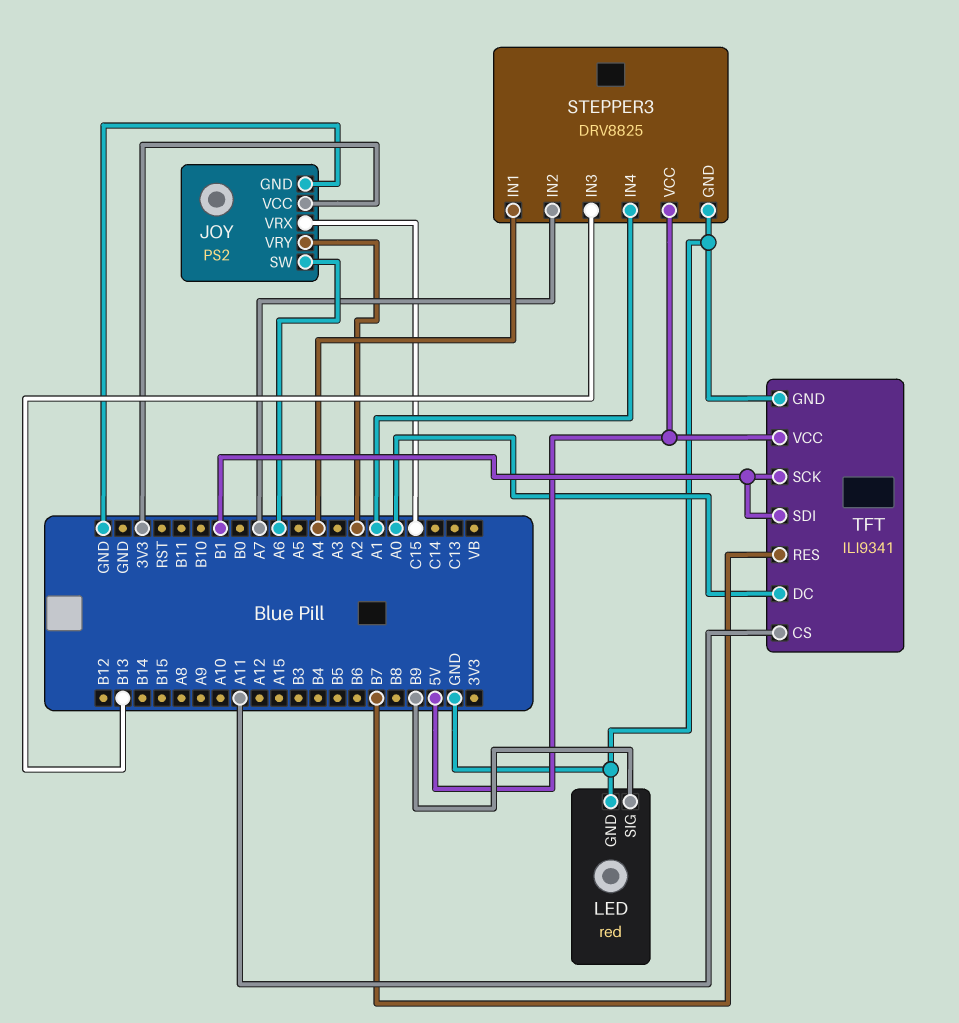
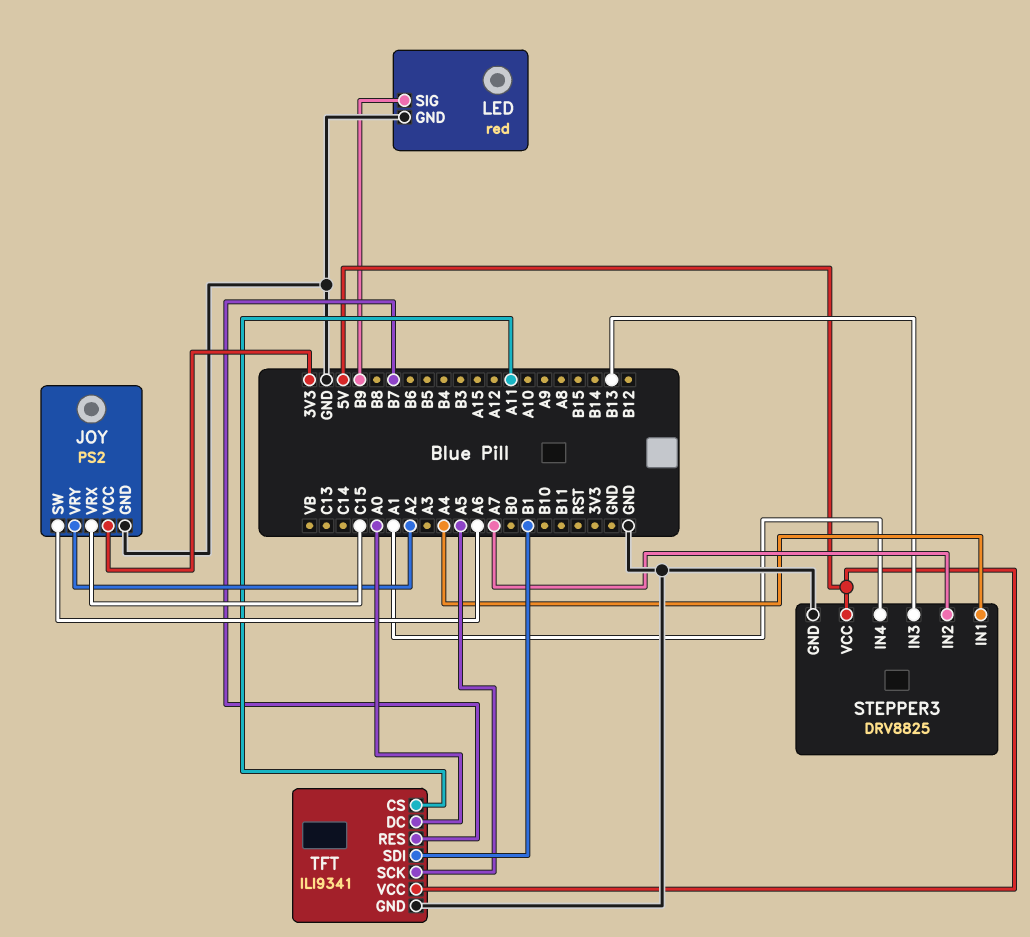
TFT pin SCK: B1 -> A5

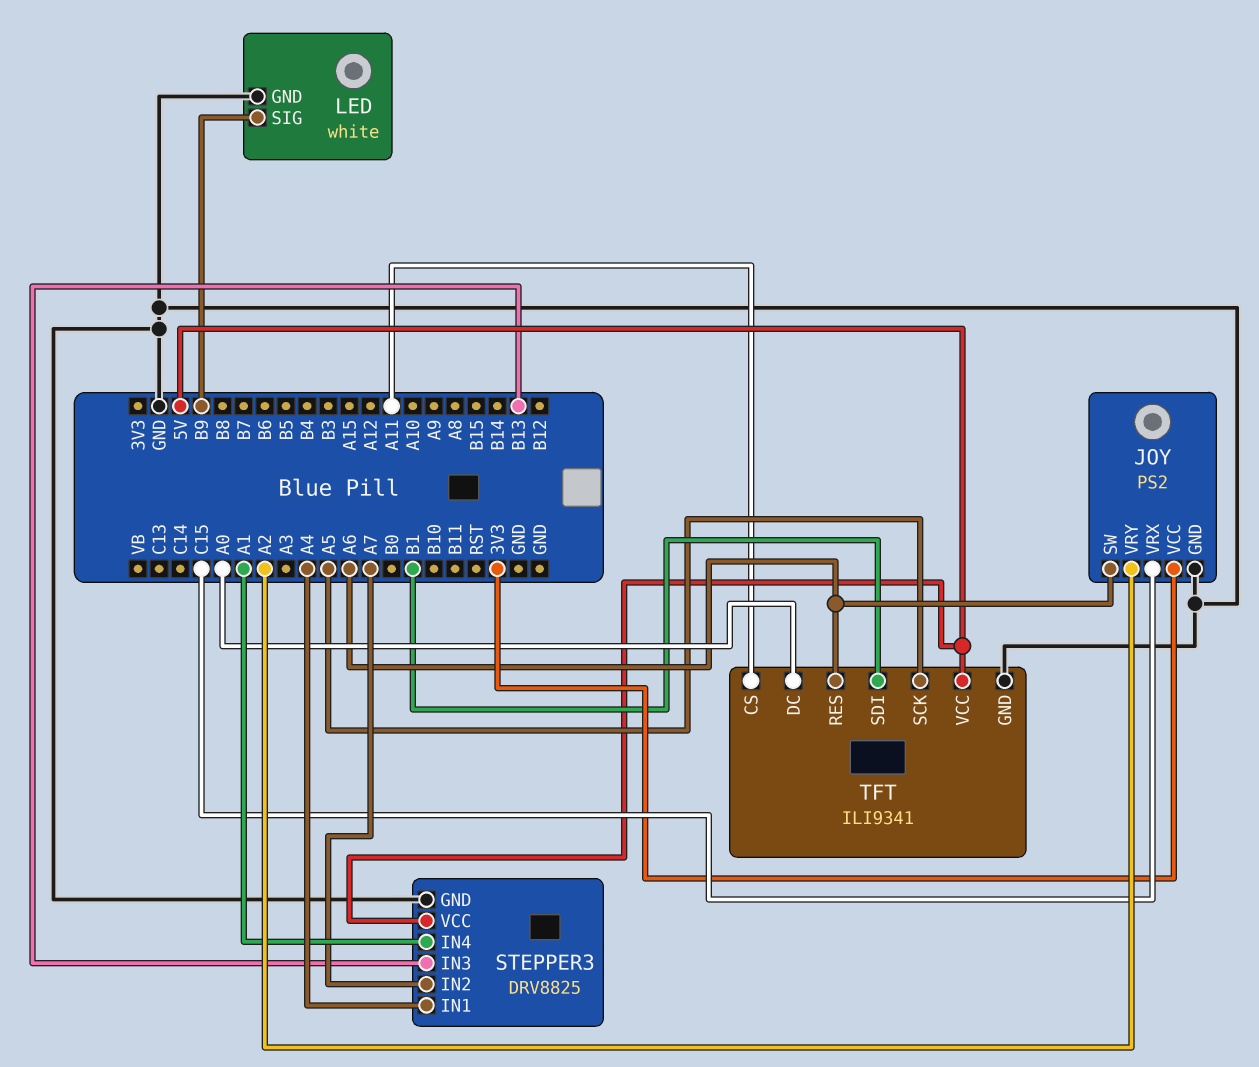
LED: red -> white
TFT pin RES: B7 -> A6

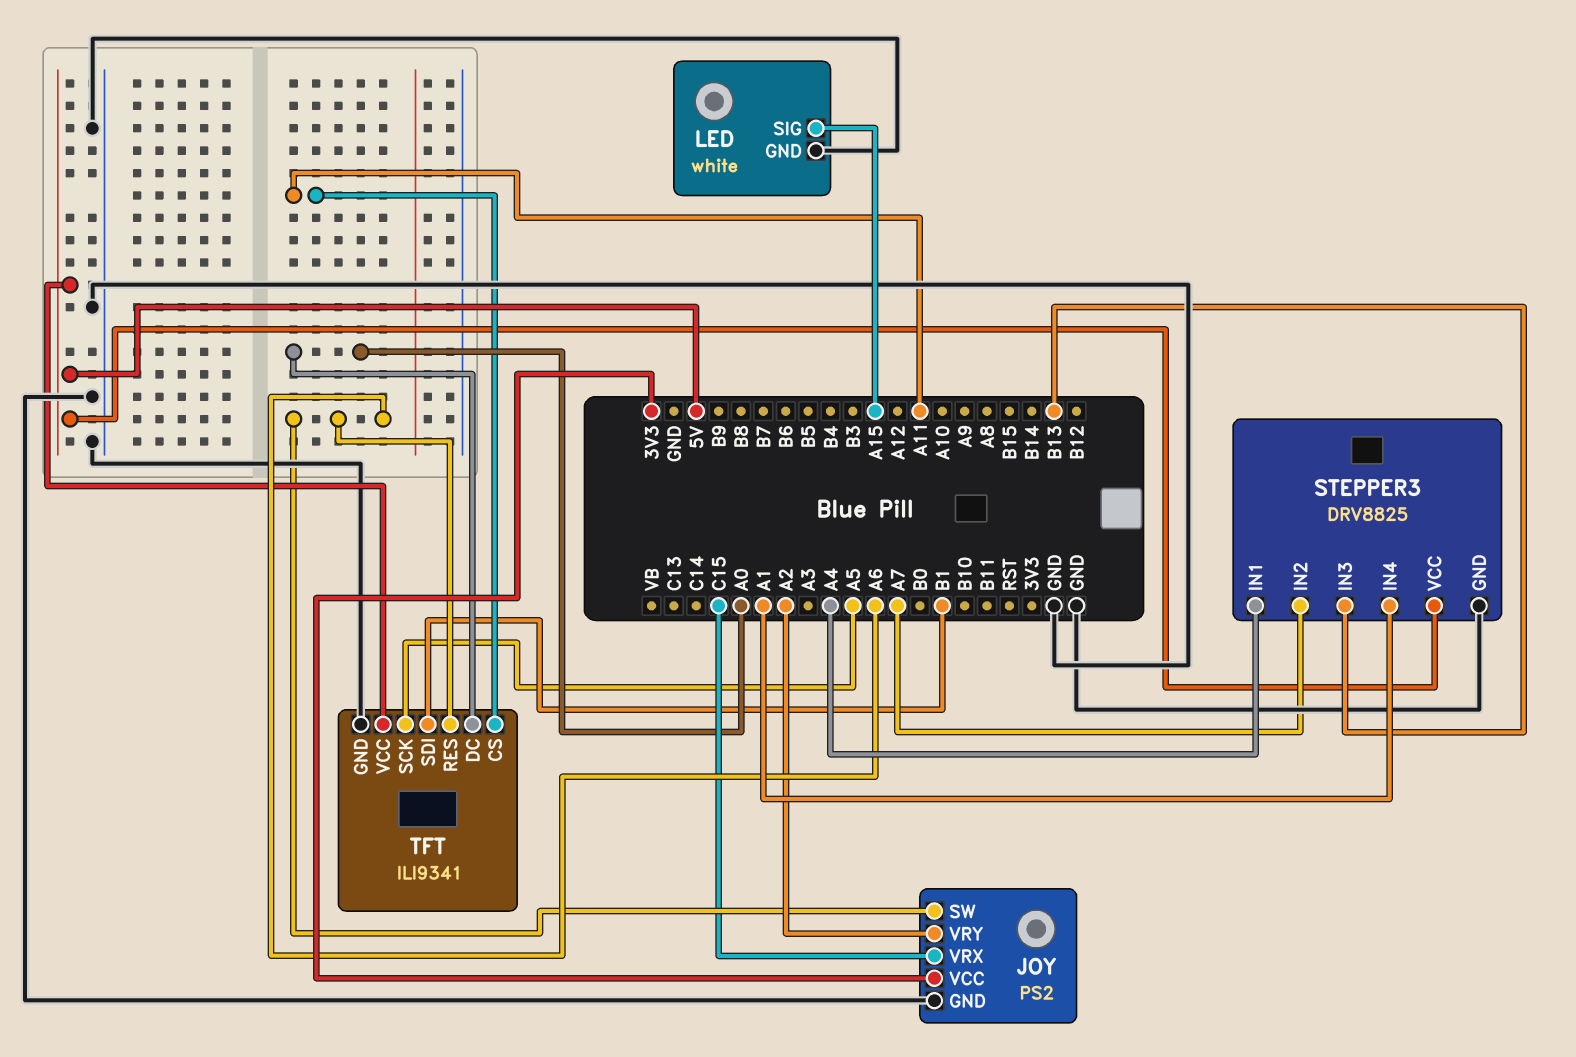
LED pin SIG: B9 -> A15

